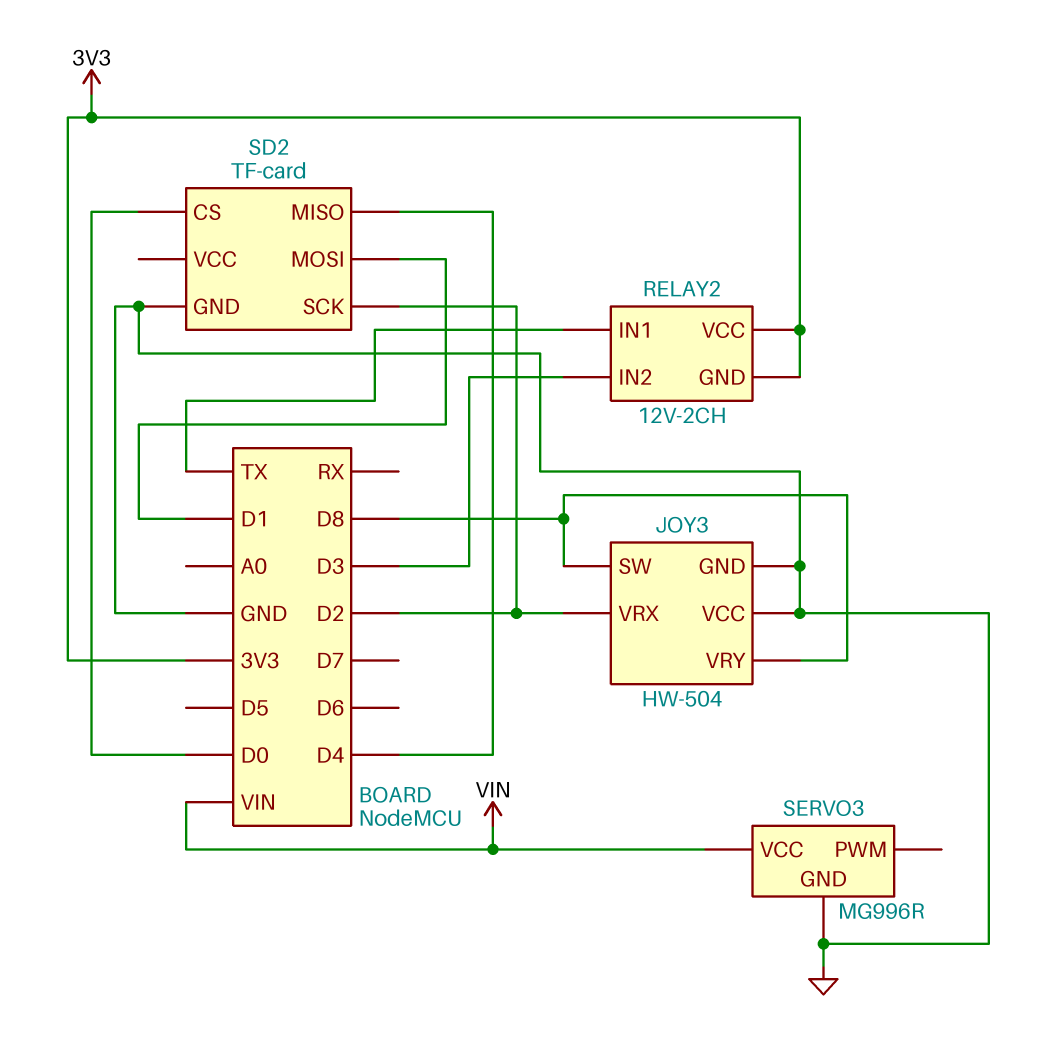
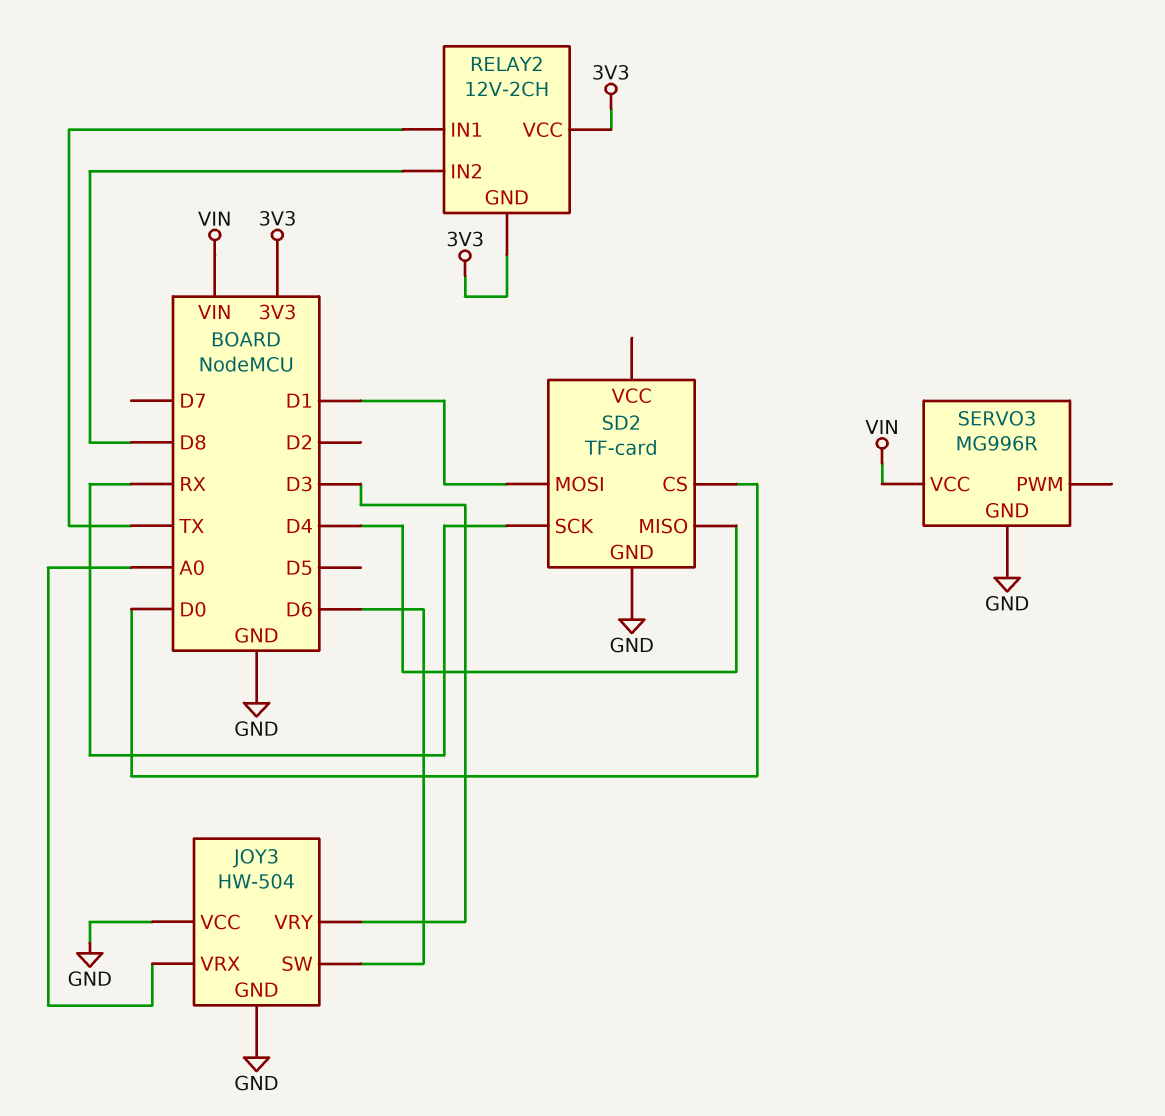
JOY3 pin SW: D8 -> D6
JOY3 pin VRX: D2 -> A0
JOY3 pin VRY: D8 -> D3
RELAY2 pin IN2: D3 -> D8
SD2 pin SCK: D2 -> RX

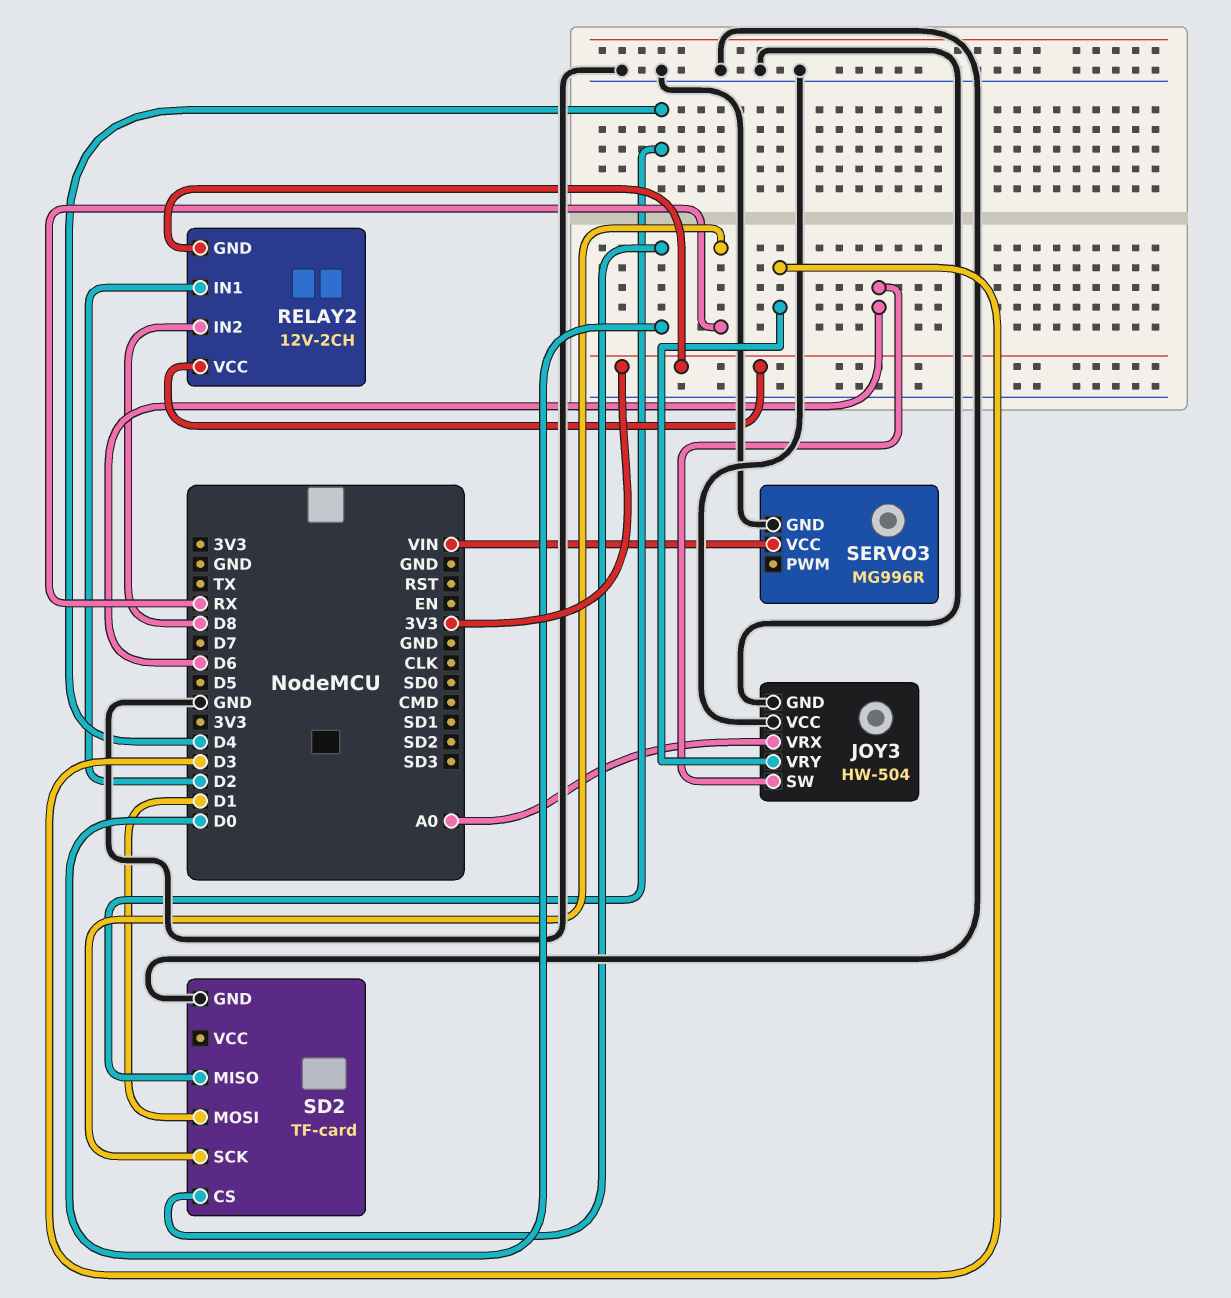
RELAY2 pin IN1: TX -> D2

